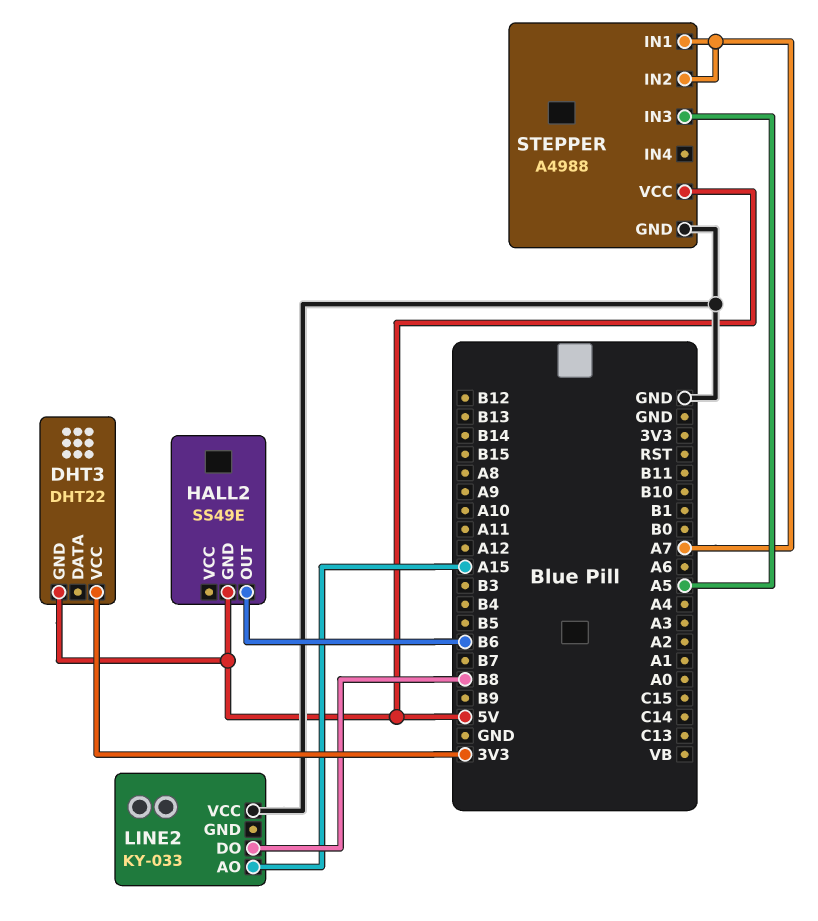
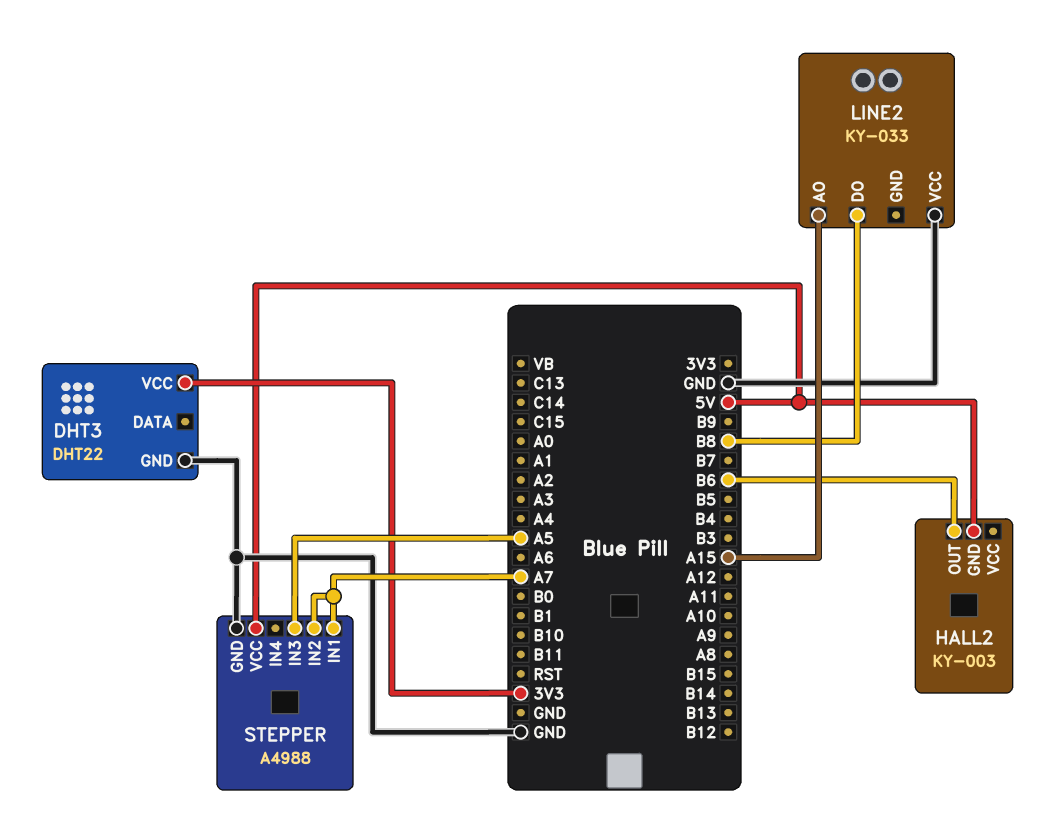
DHT3 pin GND: 5V -> GND
HALL2: SS49E -> KY-003

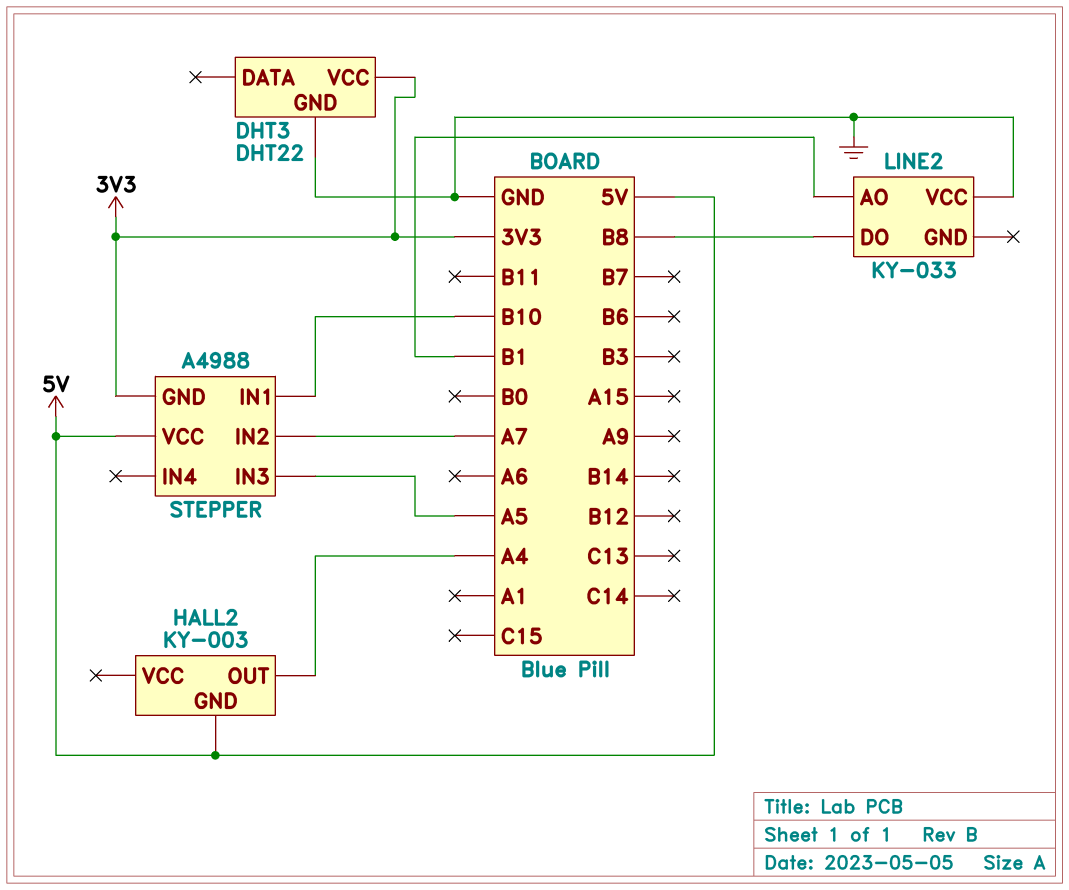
HALL2 pin OUT: B6 -> A4
LINE2 pin AO: A15 -> B1
STEPPER pin GND: GND -> 3V3
STEPPER pin IN1: A7 -> B10

